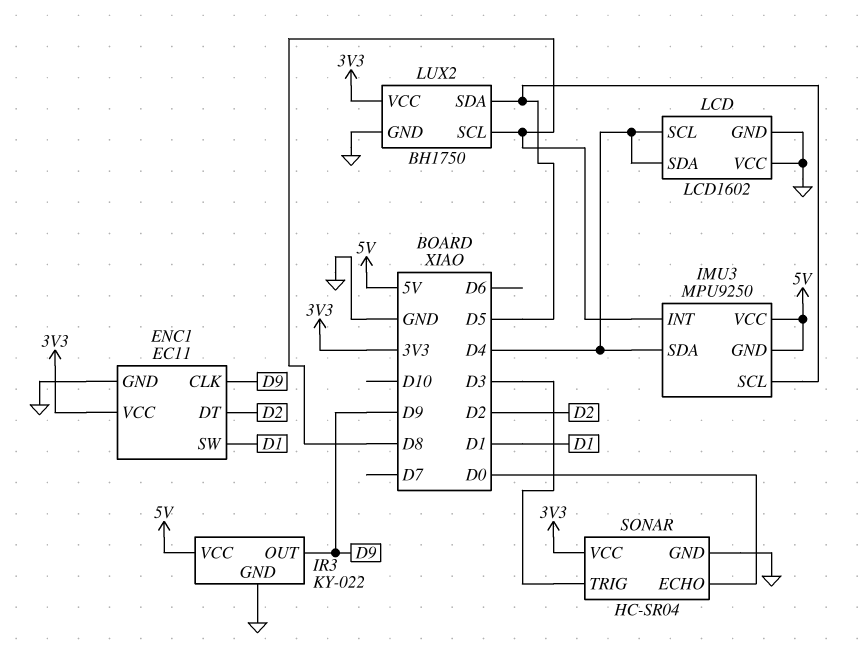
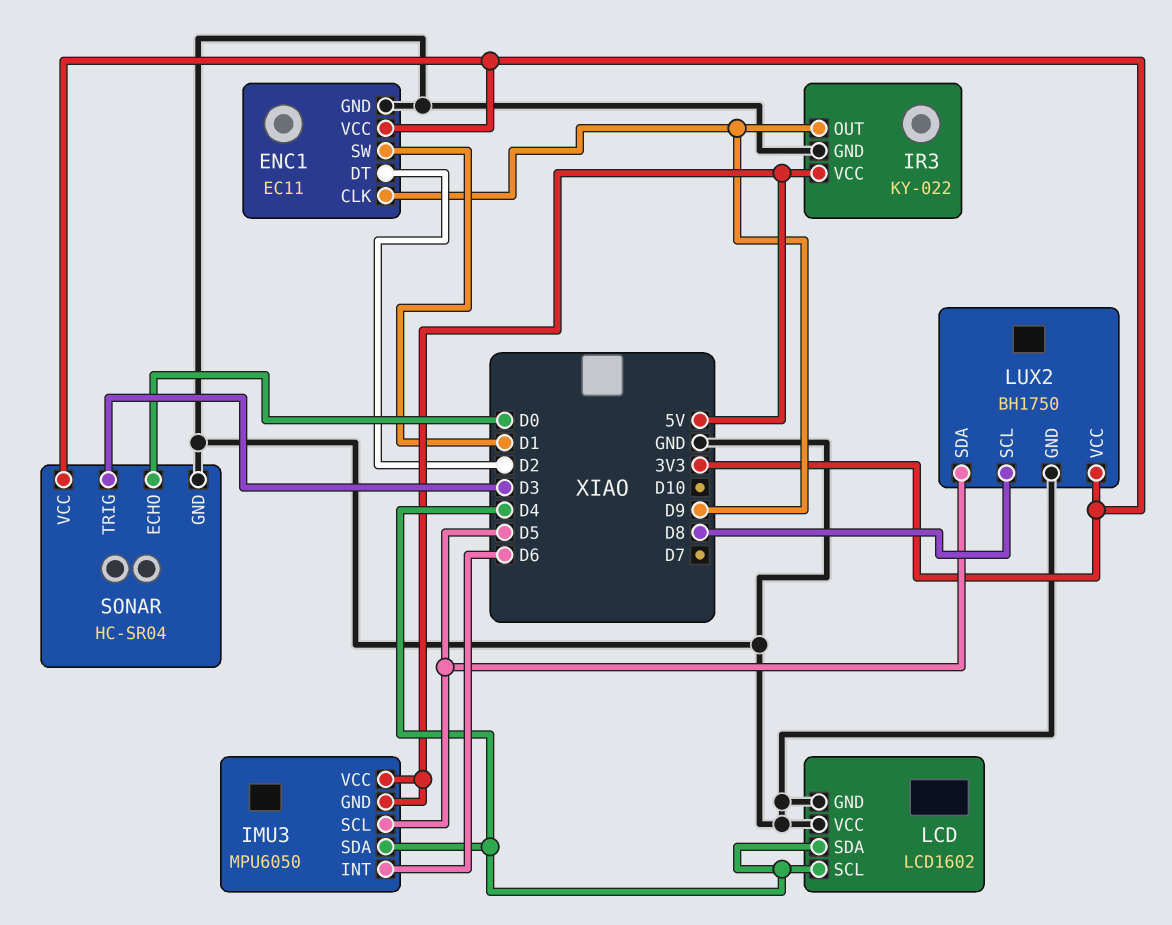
IMU3: MPU9250 -> MPU6050
IMU3 pin INT: D8 -> D6

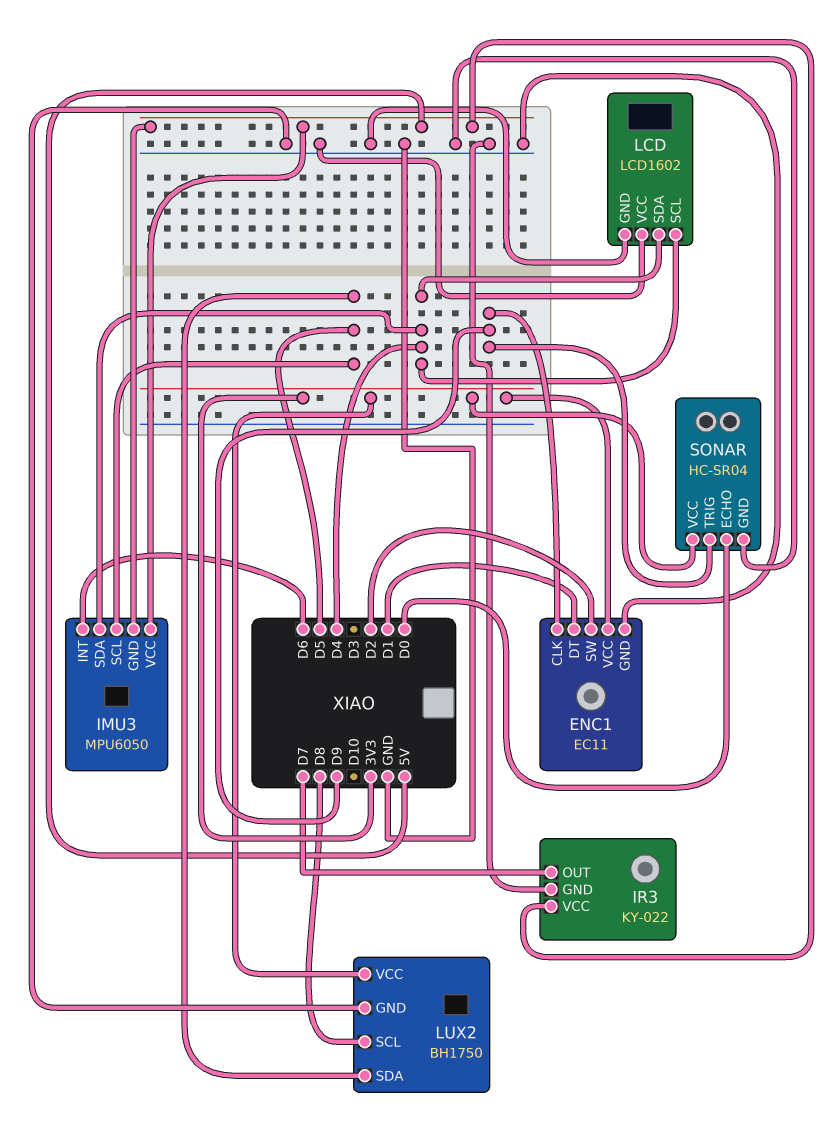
ENC1 pin DT: D2 -> D1
ENC1 pin SW: D1 -> D2
IR3 pin OUT: D9 -> D7
SONAR pin TRIG: D3 -> D9

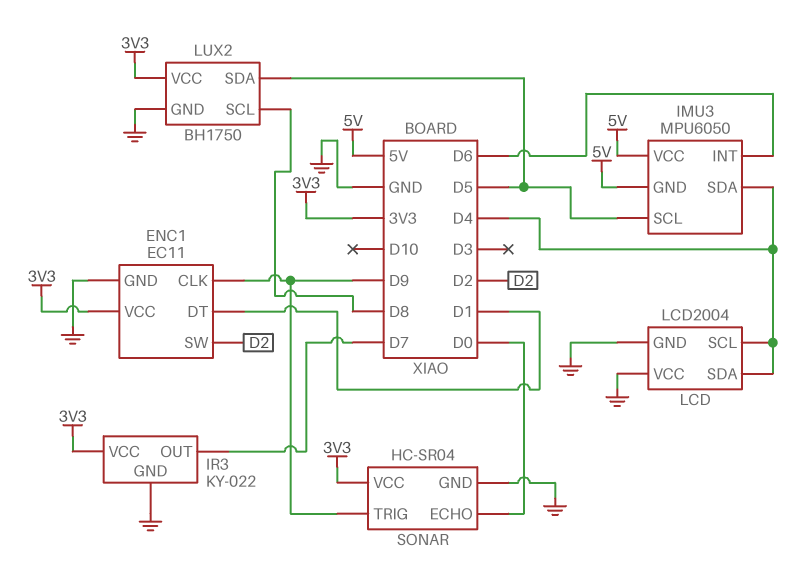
IR3 pin VCC: 5V -> 3V3
LCD: LCD1602 -> LCD2004

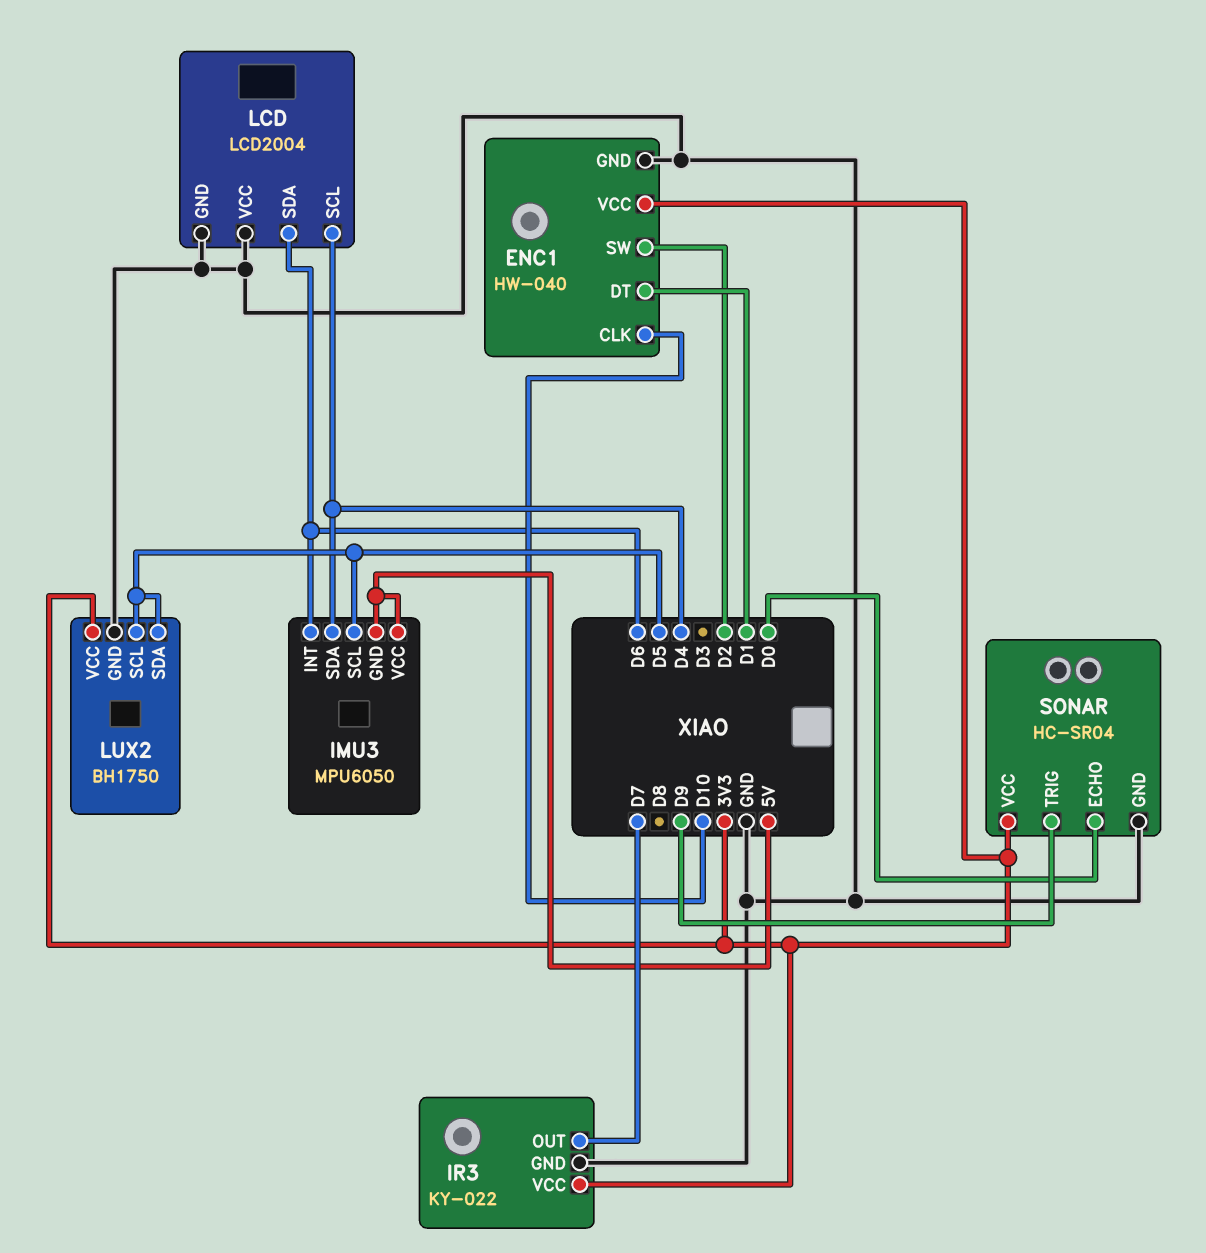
ENC1: EC11 -> HW-040
ENC1 pin CLK: D9 -> D10
LCD pin SDA: D4 -> D6
LUX2 pin SCL: D8 -> D5

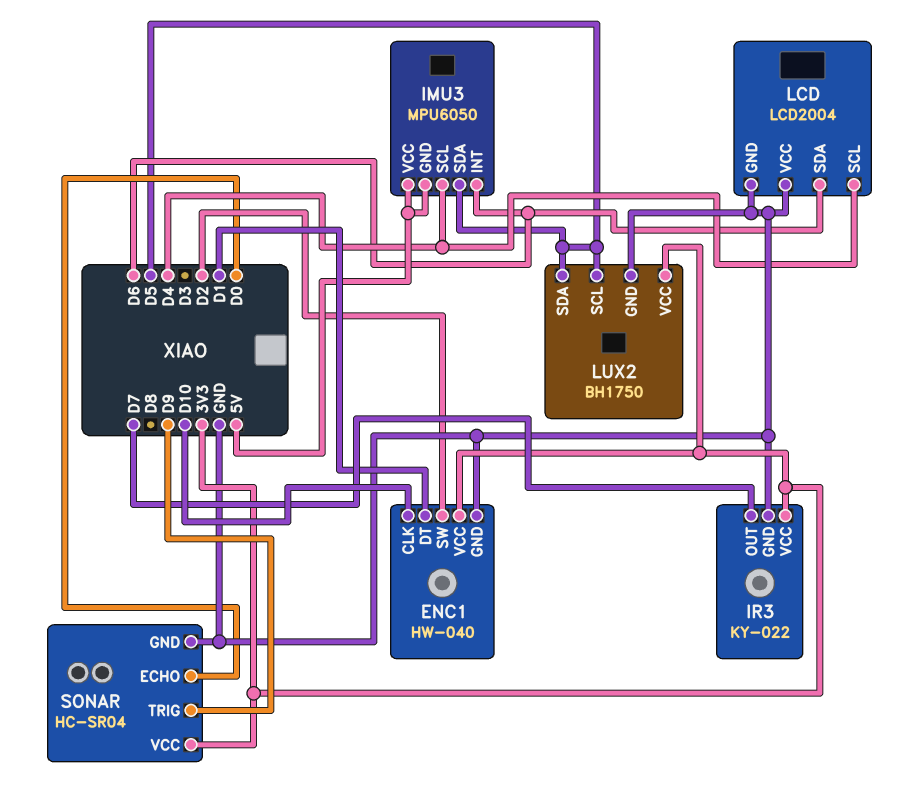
IMU3 pin SCL: D5 -> D4
IMU3 pin SDA: D4 -> D5

